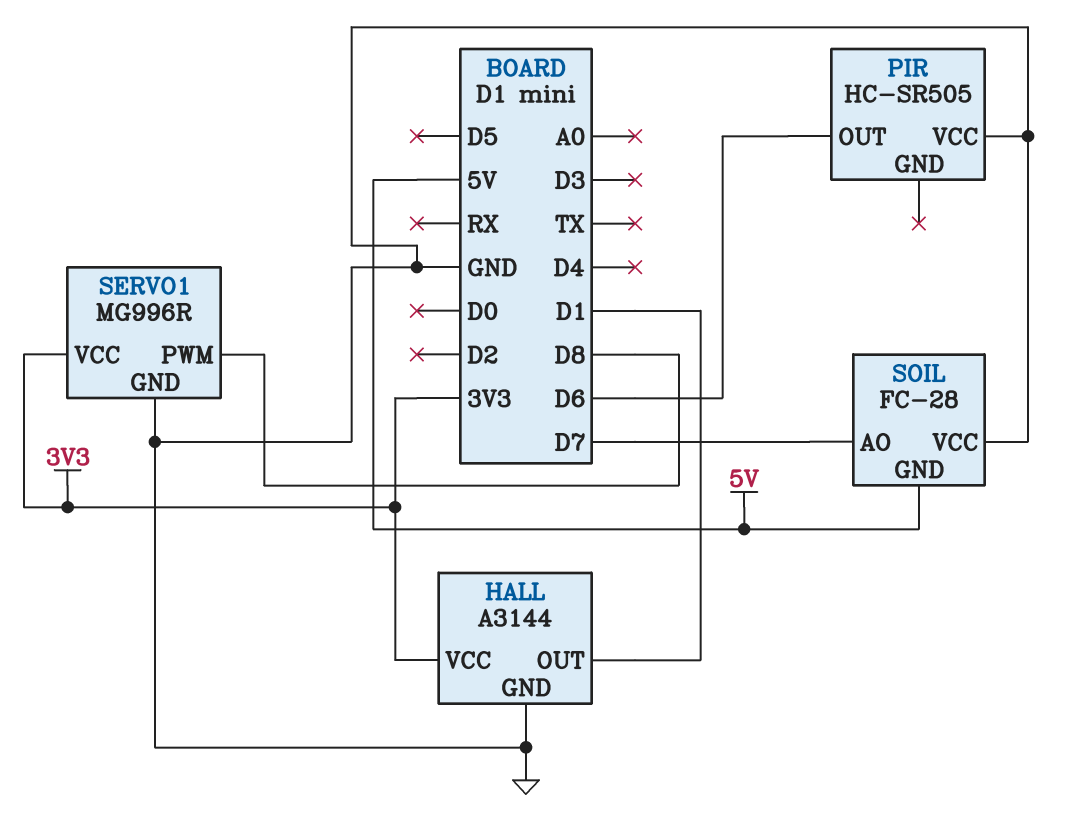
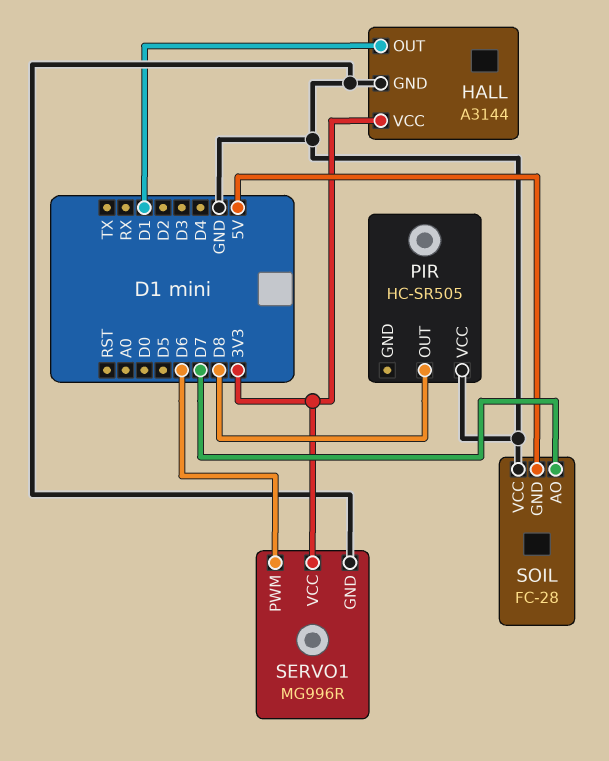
PIR pin OUT: D6 -> D8
SERVO1 pin PWM: D8 -> D6

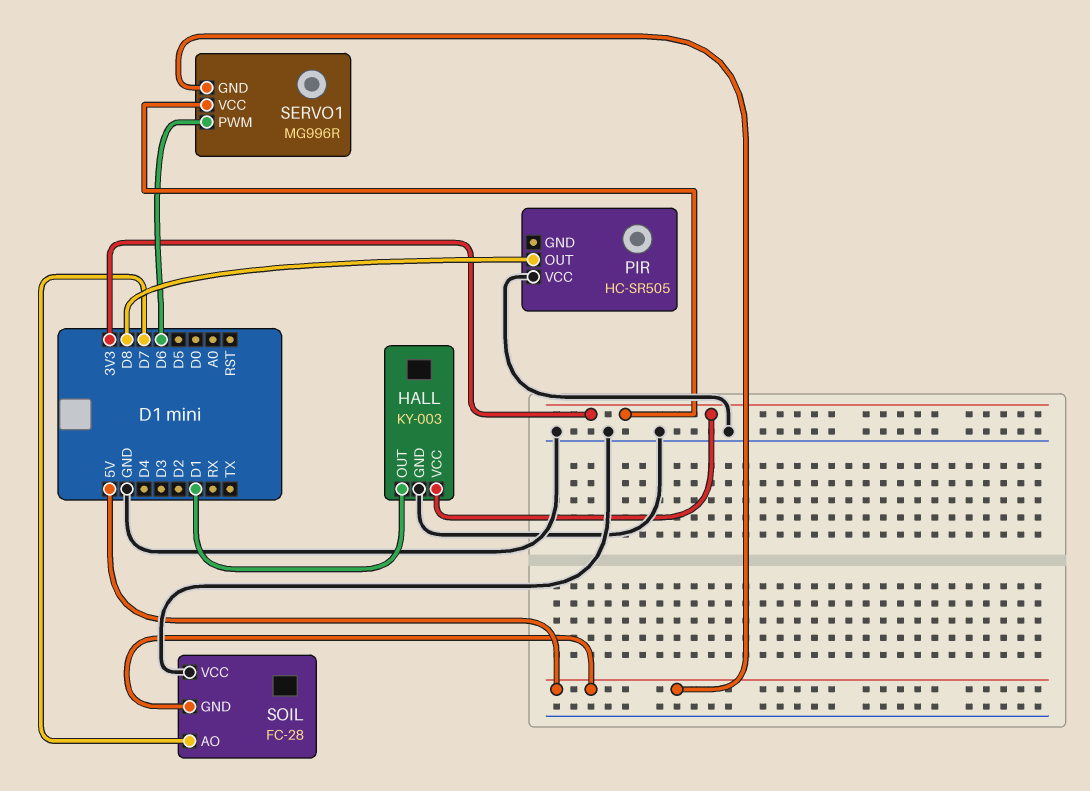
HALL: A3144 -> KY-003
SERVO1 pin GND: GND -> 5V

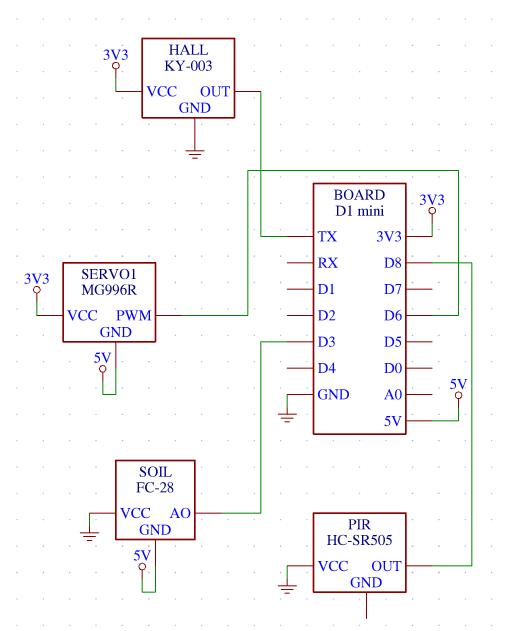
HALL pin OUT: D1 -> TX
SOIL pin AO: D7 -> D3

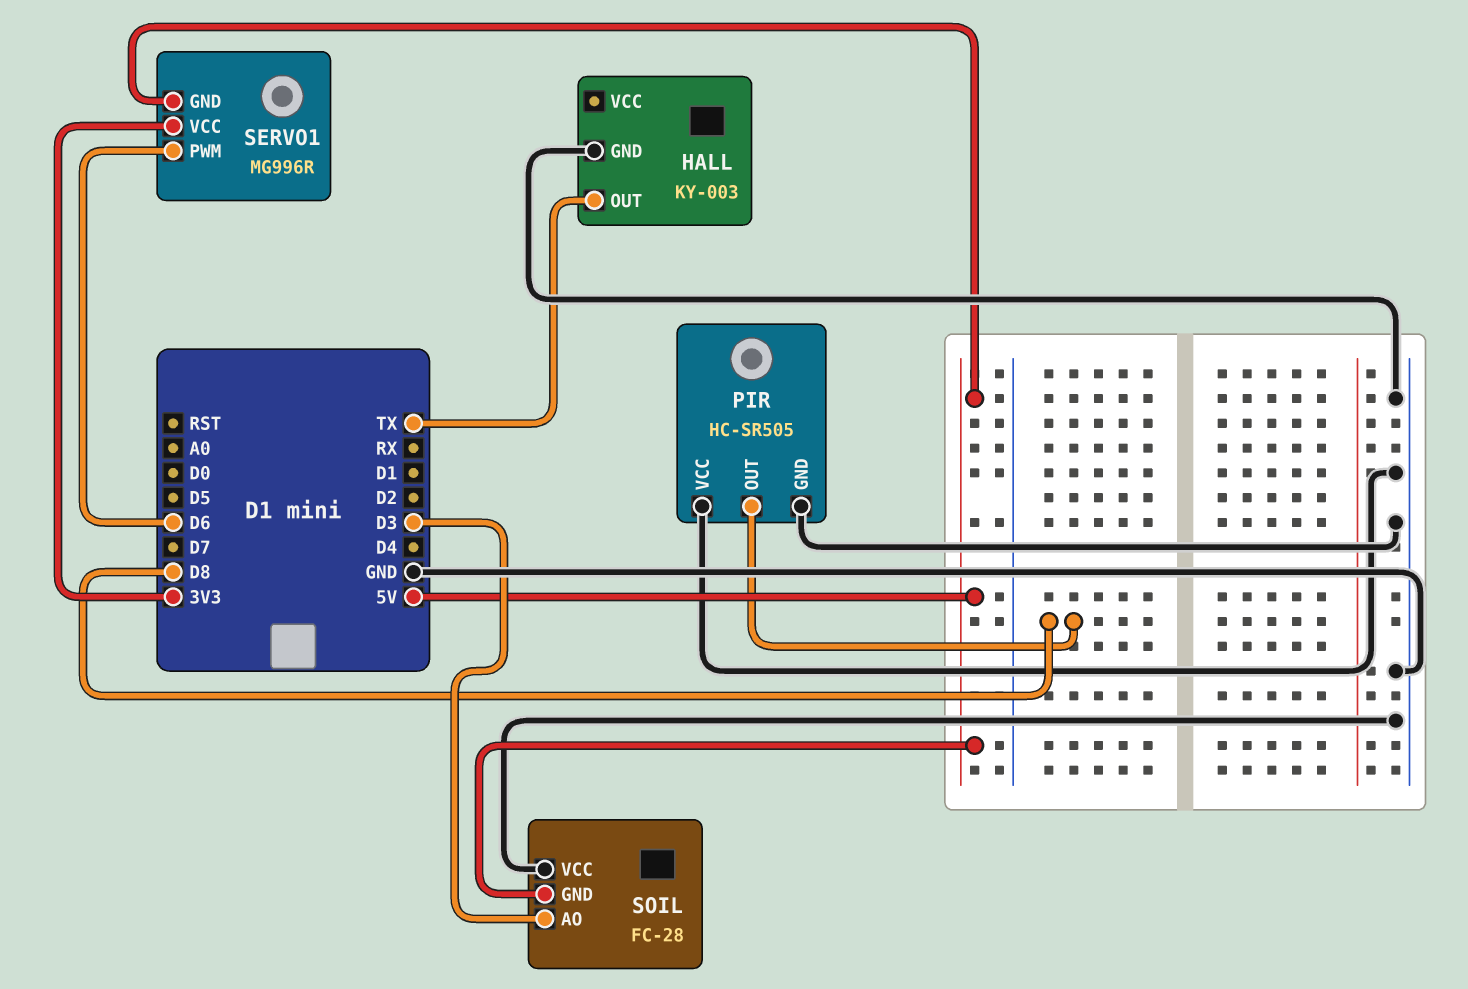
HALL pin VCC: 3V3 -> none
PIR pin GND: none -> GND

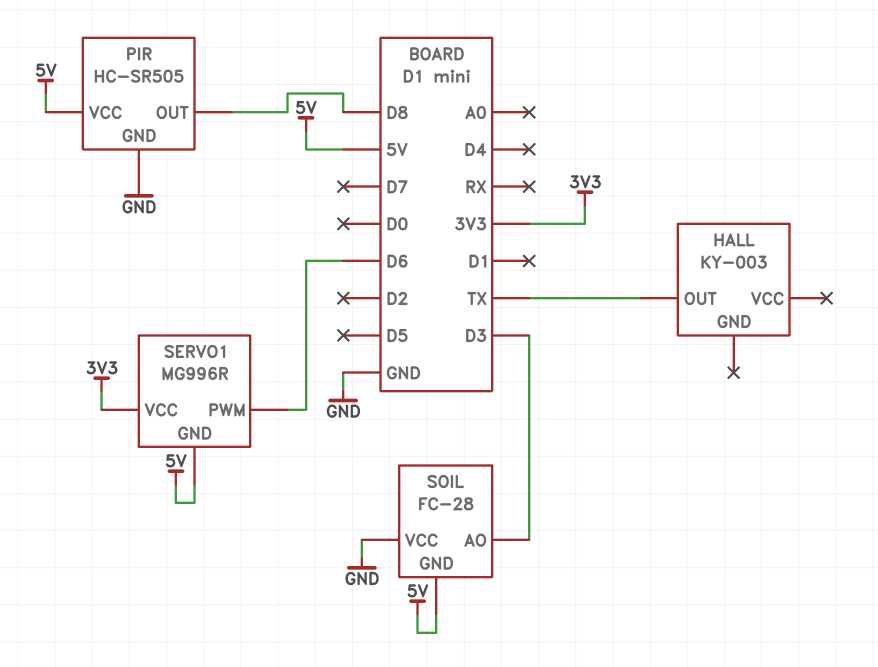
HALL pin GND: GND -> none
PIR pin VCC: GND -> 5V

